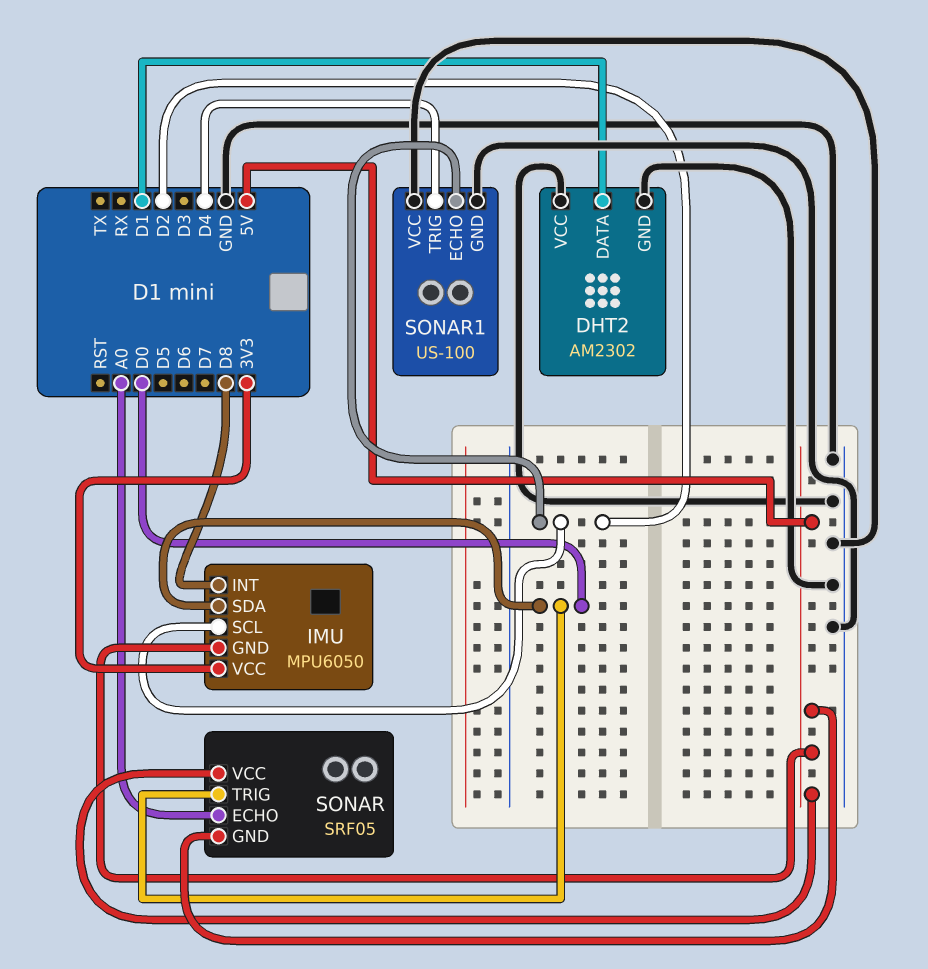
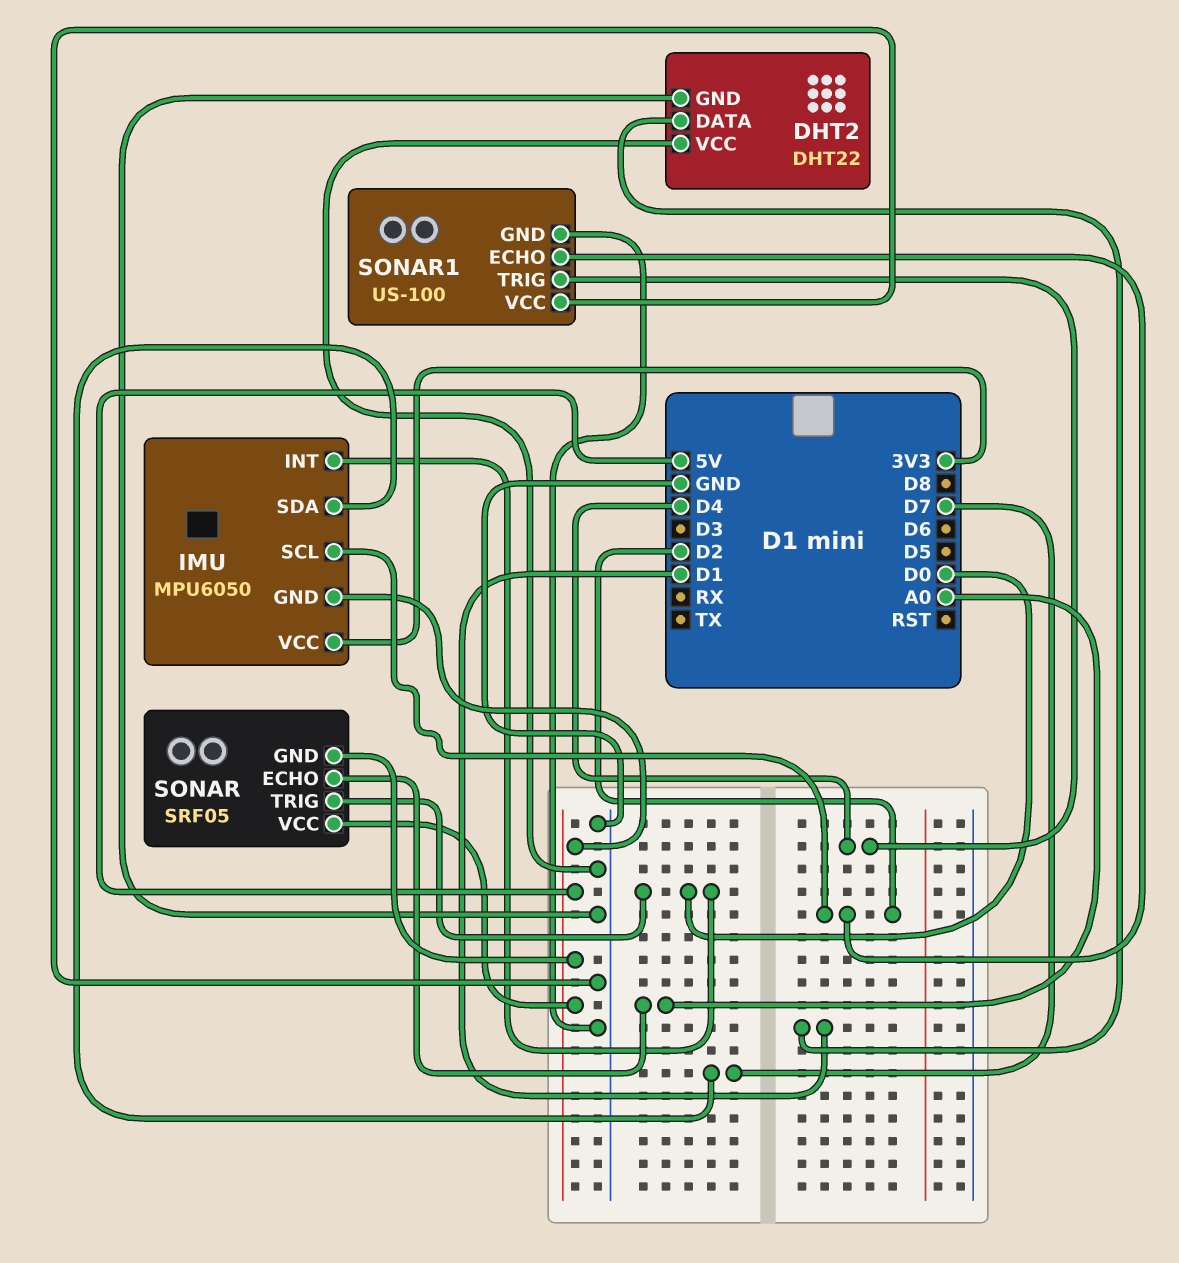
DHT2: AM2302 -> DHT22
IMU pin INT: D8 -> D0
IMU pin SDA: D0 -> D7

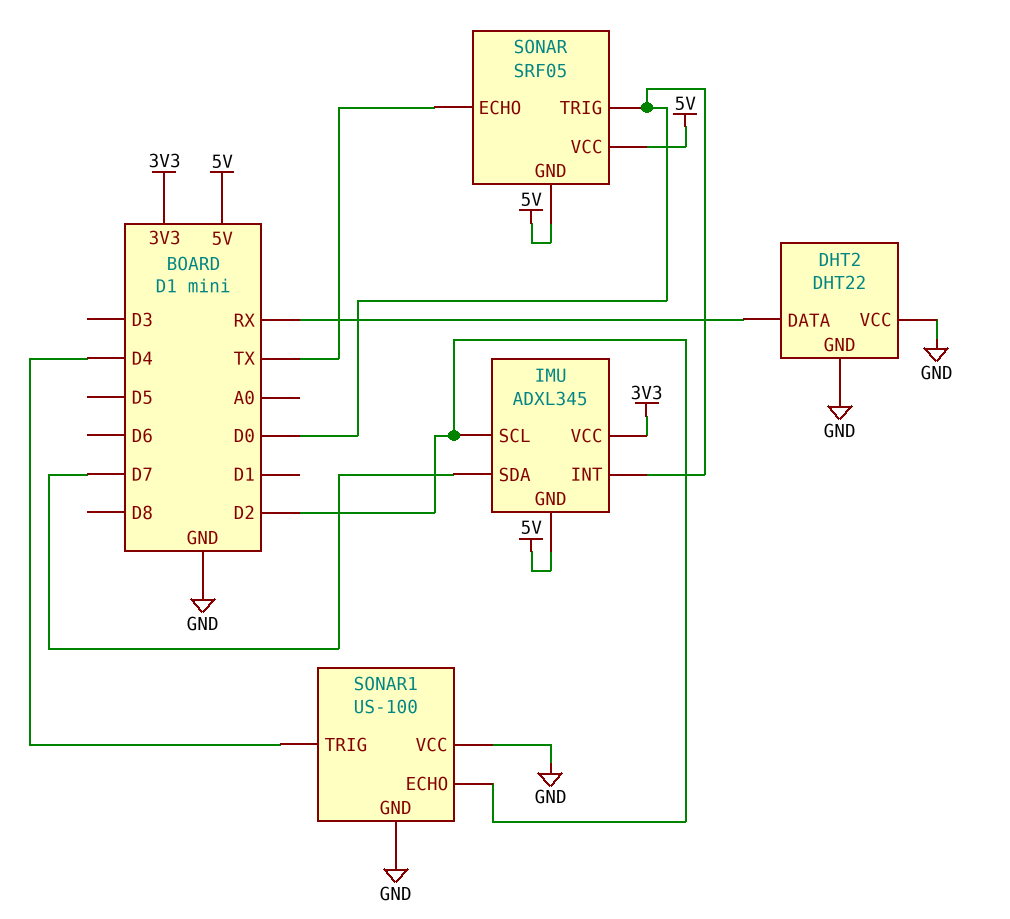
DHT2 pin DATA: D1 -> RX
IMU: MPU6050 -> ADXL345
SONAR pin ECHO: A0 -> TX

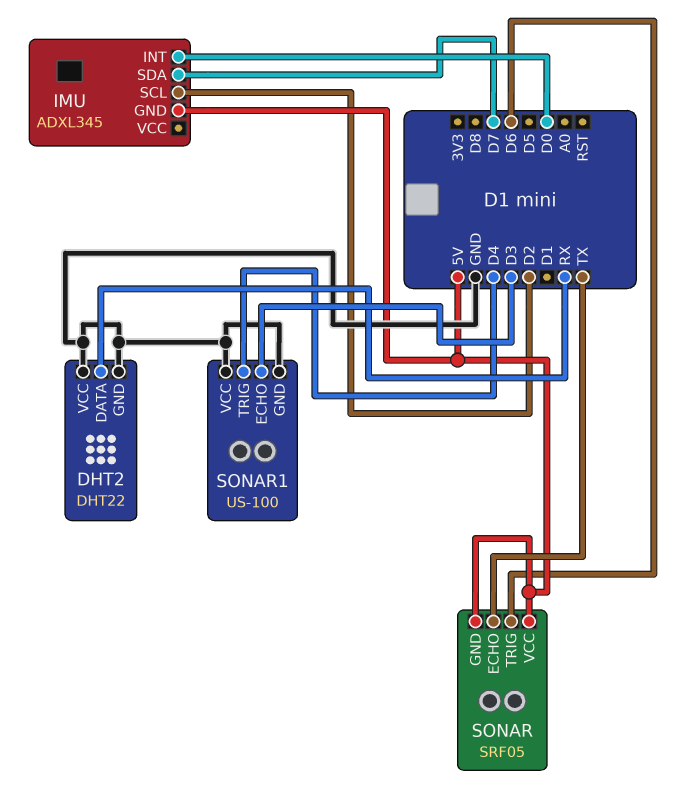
IMU pin VCC: 3V3 -> none
SONAR pin TRIG: D0 -> D6
SONAR1 pin ECHO: D2 -> D3

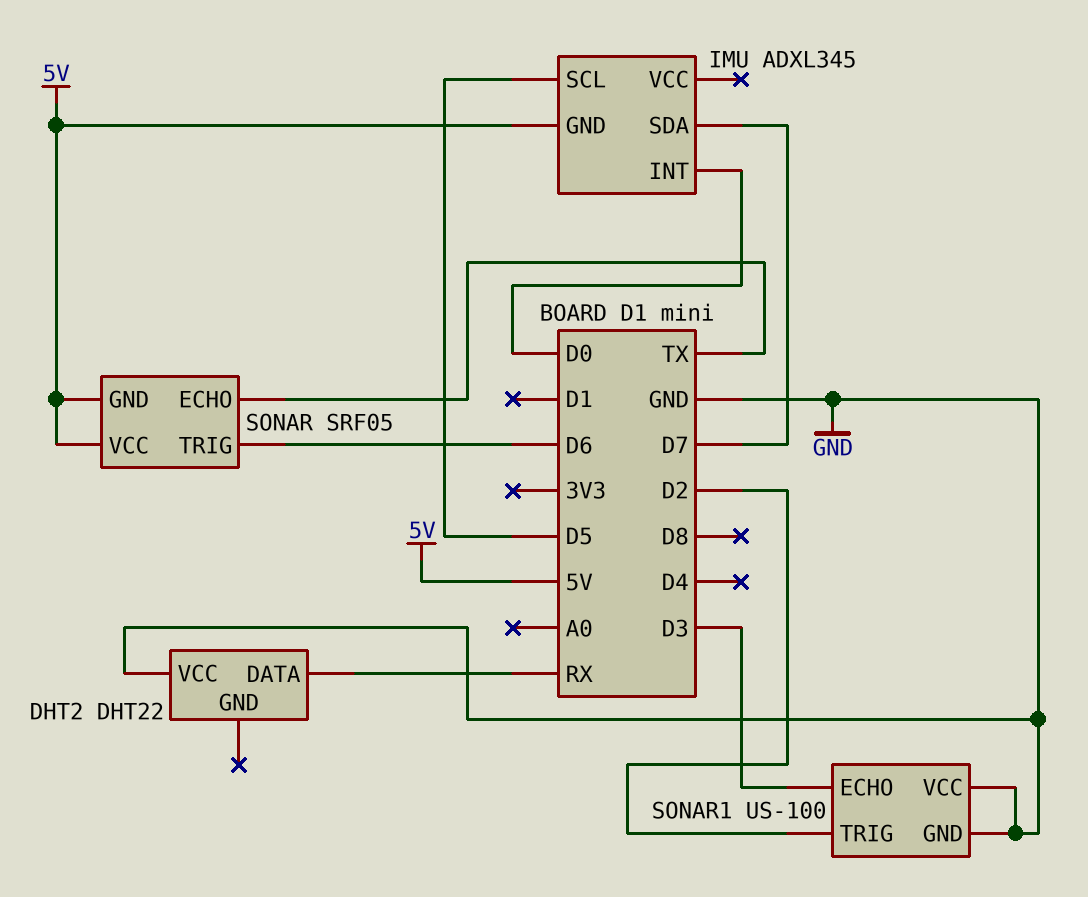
DHT2 pin GND: GND -> none
IMU pin SCL: D2 -> D5
SONAR1 pin TRIG: D4 -> D2

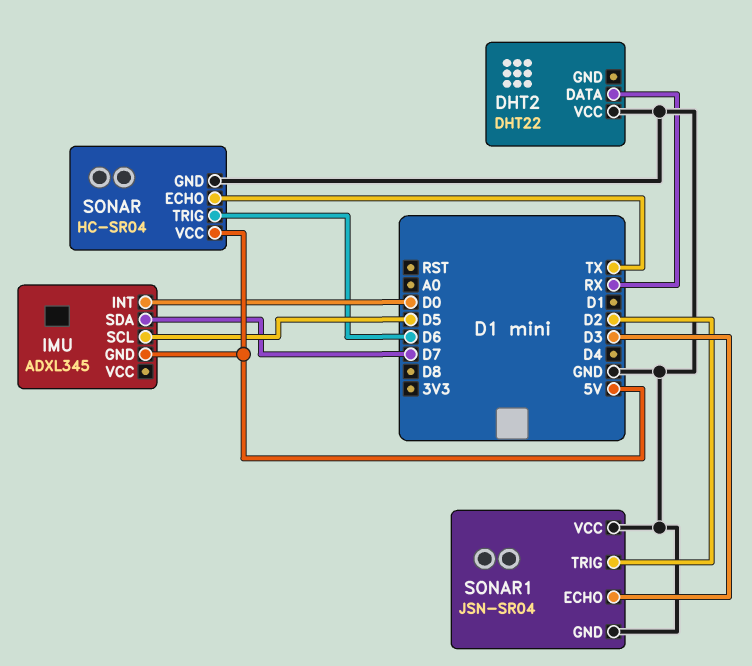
SONAR: SRF05 -> HC-SR04
SONAR pin GND: 5V -> GND
SONAR1: US-100 -> JSN-SR04

